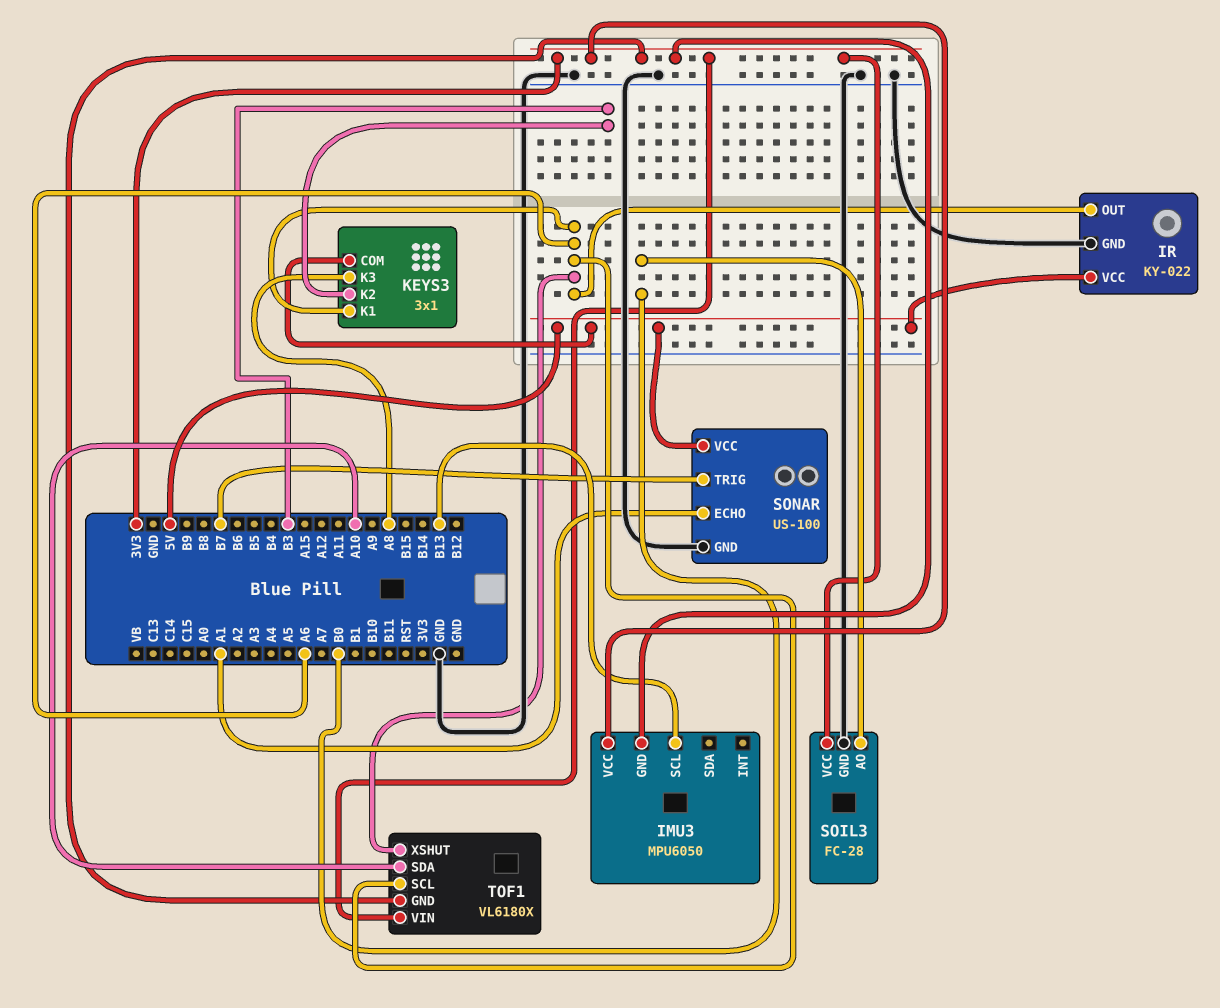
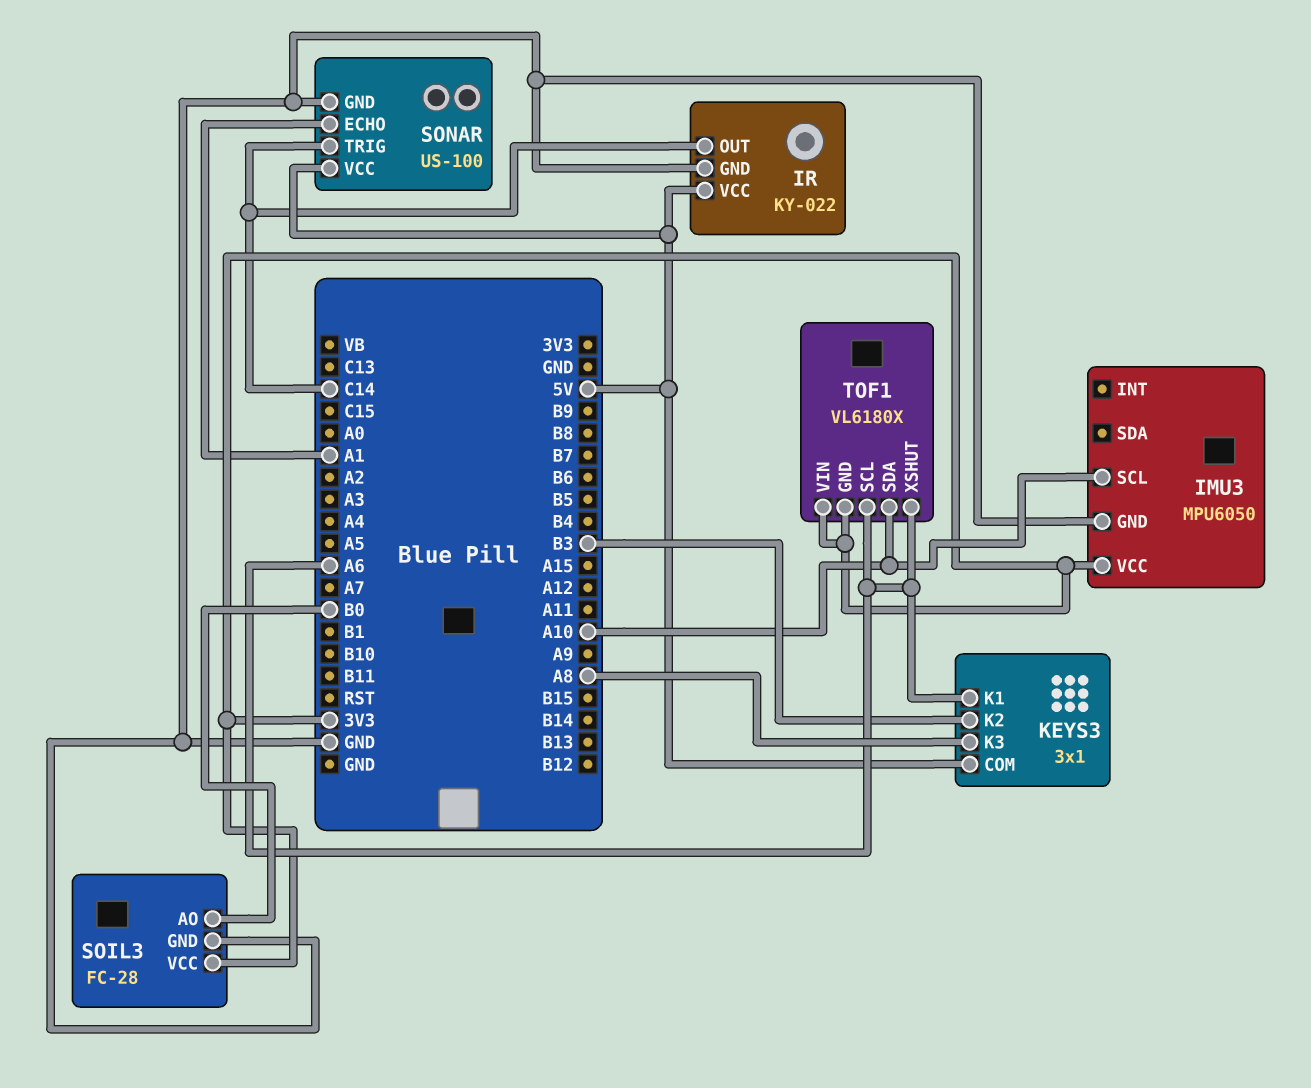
IMU3 pin GND: 3V3 -> GND
IMU3 pin SCL: B13 -> A10
IR pin OUT: A6 -> C14
SONAR pin TRIG: B7 -> C14

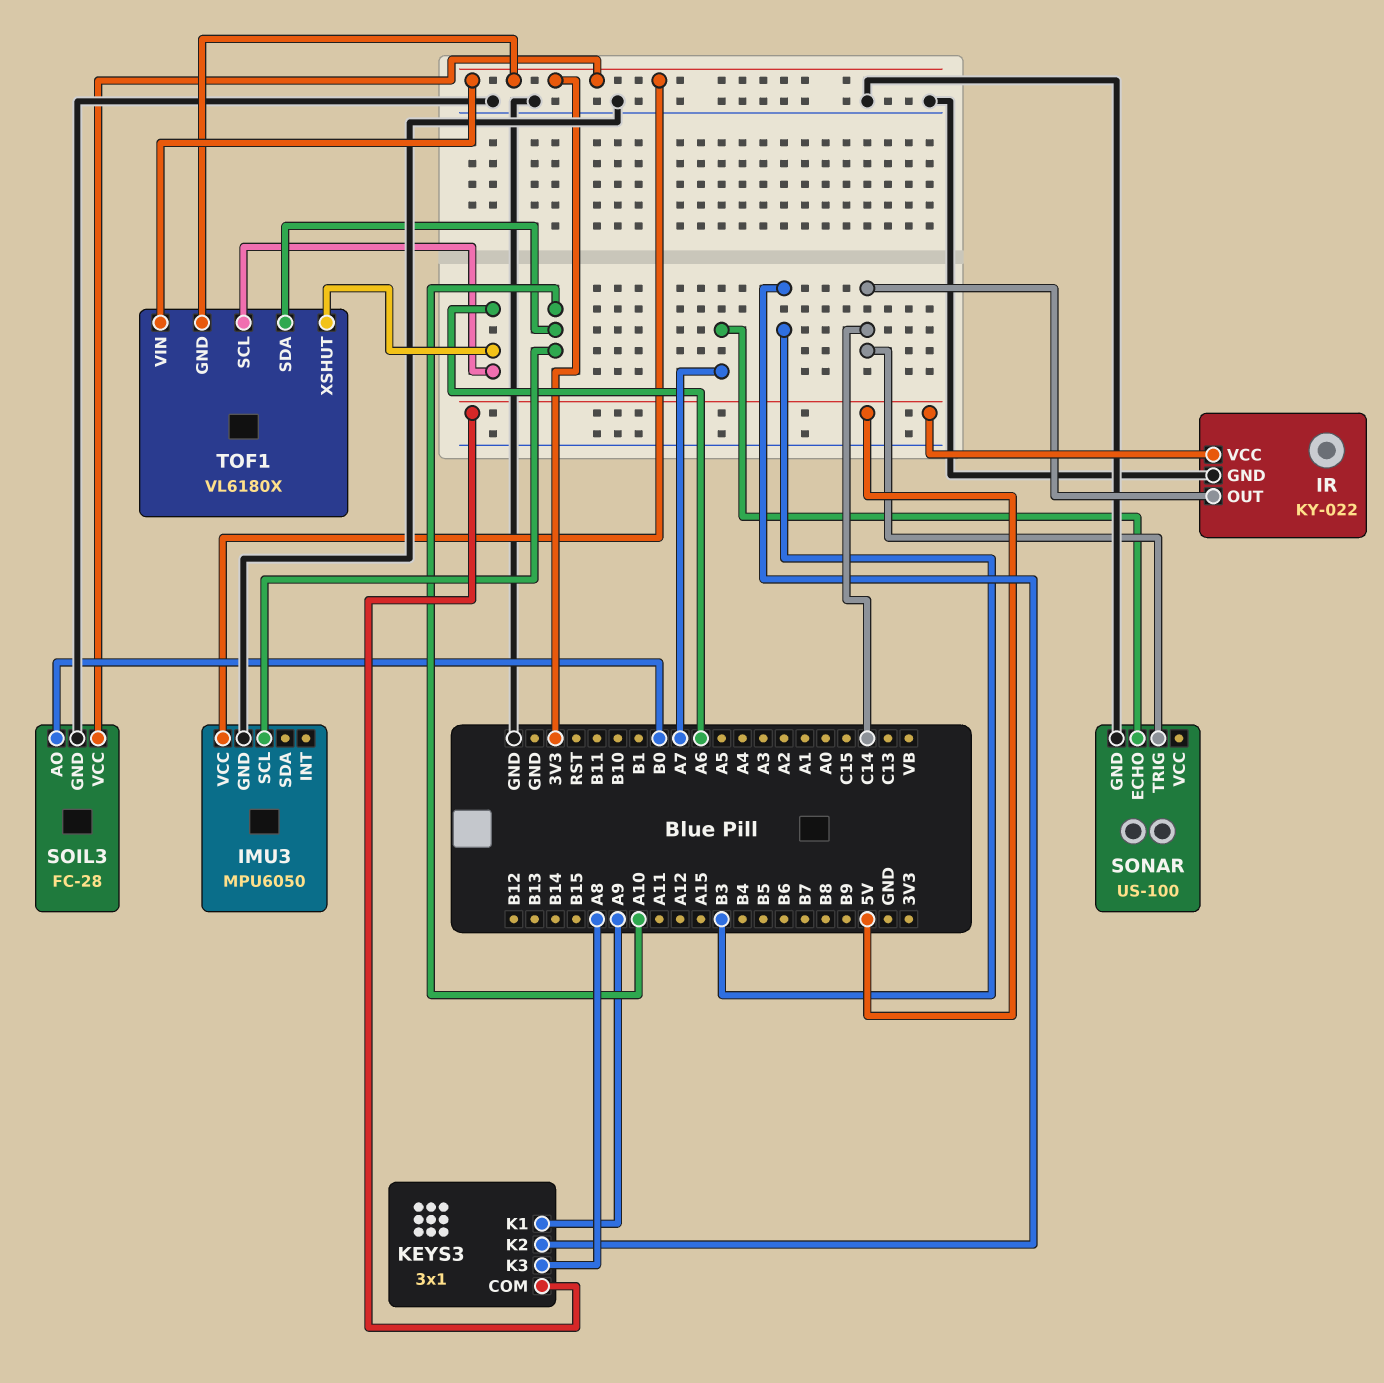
KEYS3 pin K1: A6 -> A9
SONAR pin ECHO: A1 -> A7
SONAR pin VCC: 5V -> none

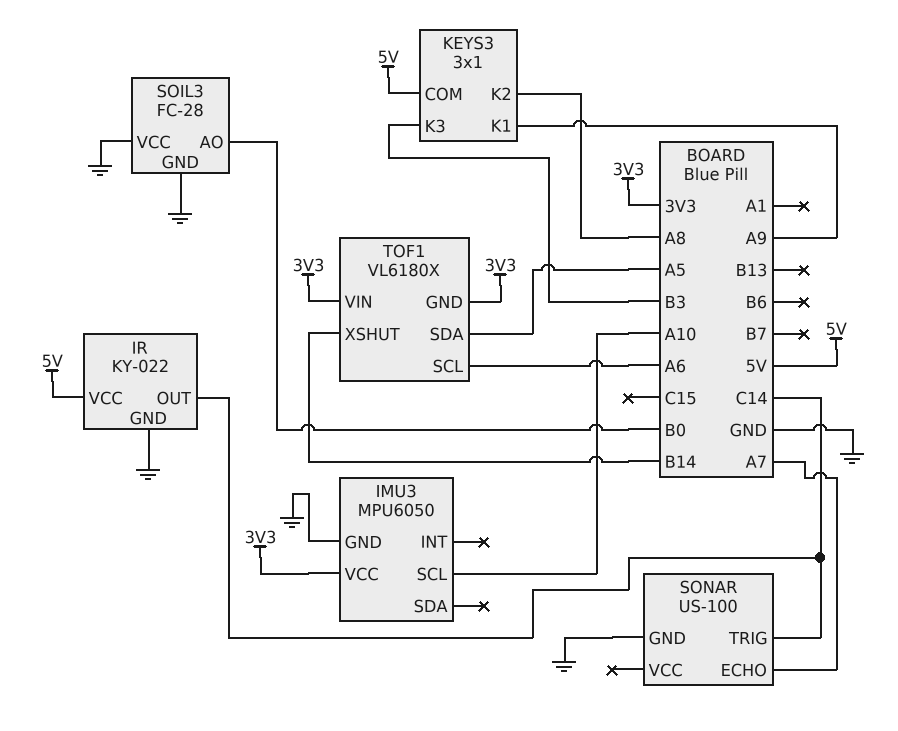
KEYS3 pin K2: B3 -> A8
KEYS3 pin K3: A8 -> B3
SOIL3 pin VCC: 3V3 -> GND
TOF1 pin SDA: A10 -> A5
TOF1 pin XSHUT: A6 -> B14

